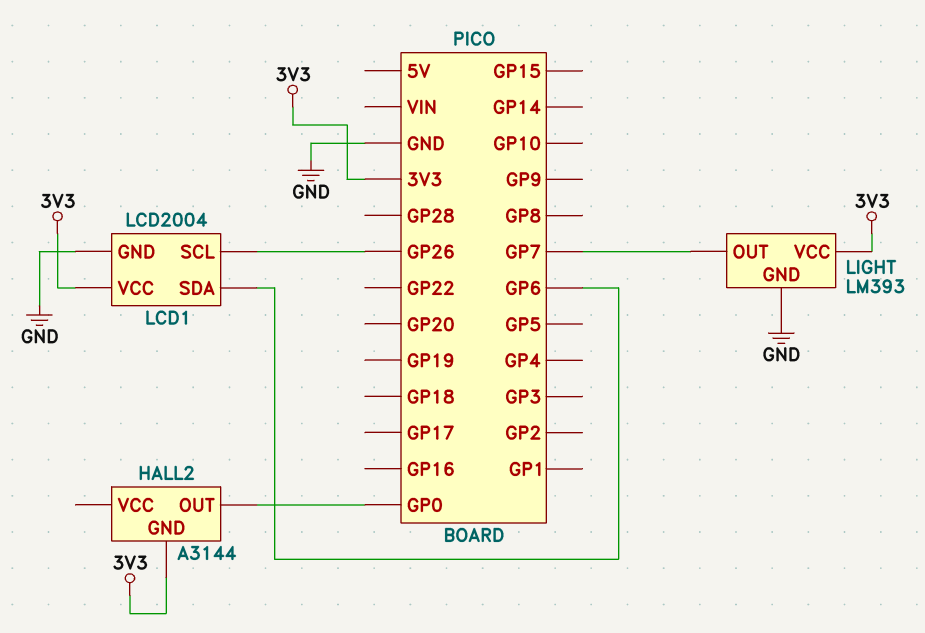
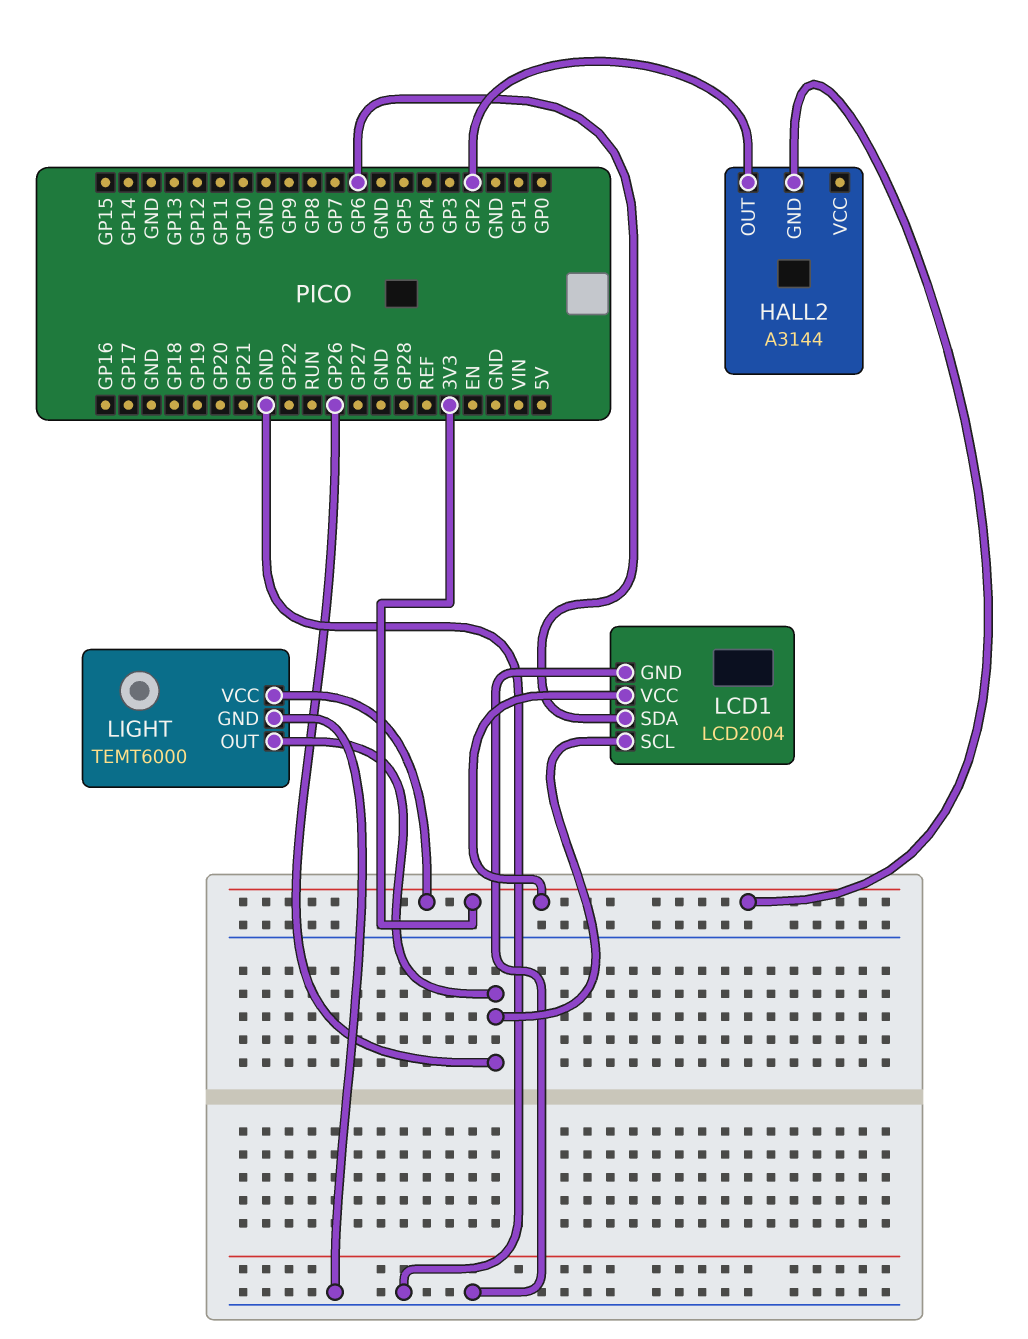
HALL2 pin OUT: GP0 -> GP2
LIGHT: LM393 -> TEMT6000
LIGHT pin OUT: GP7 -> GP26

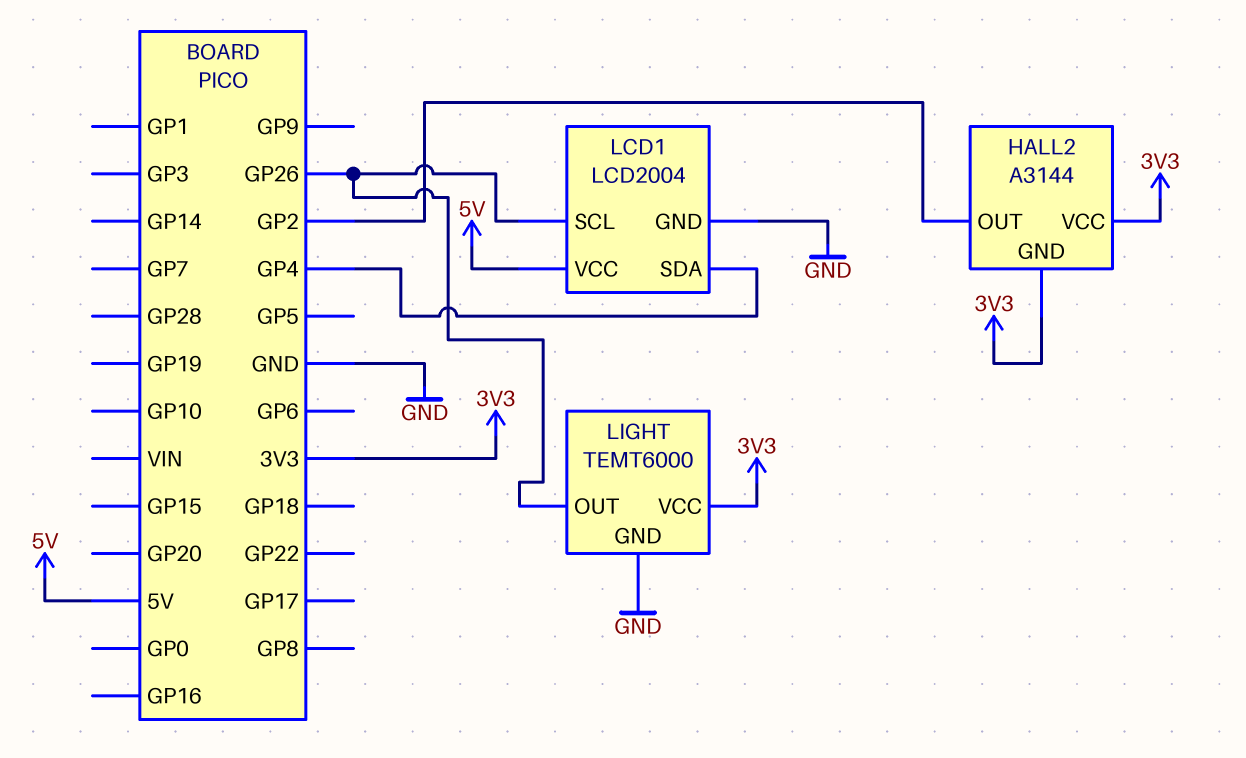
HALL2 pin VCC: none -> 3V3
LCD1 pin SDA: GP6 -> GP4
LCD1 pin VCC: 3V3 -> 5V

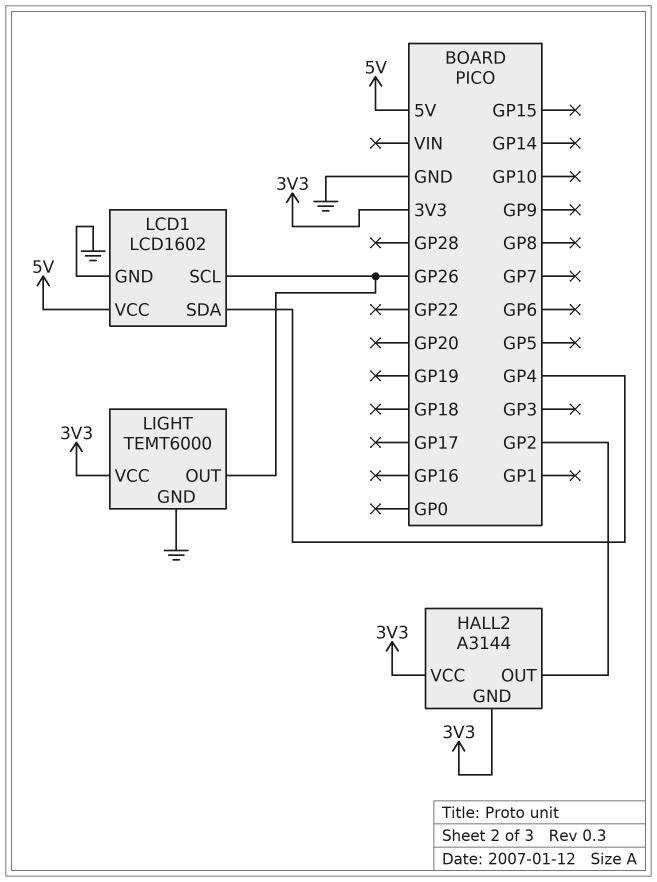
LCD1: LCD2004 -> LCD1602

